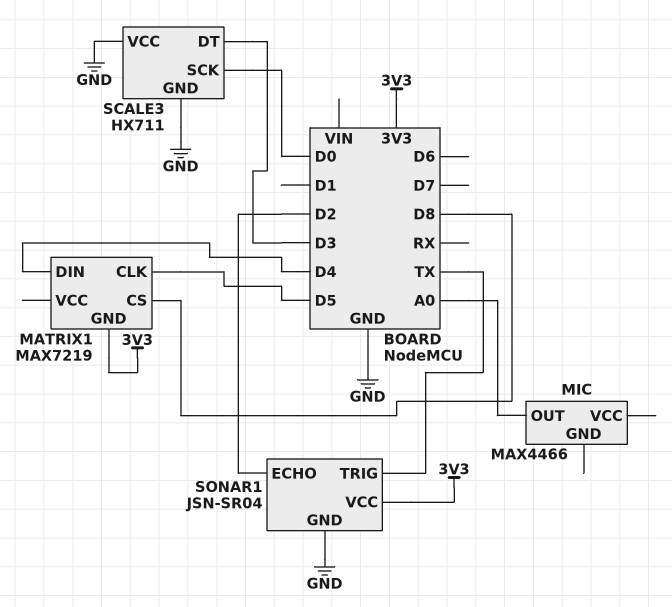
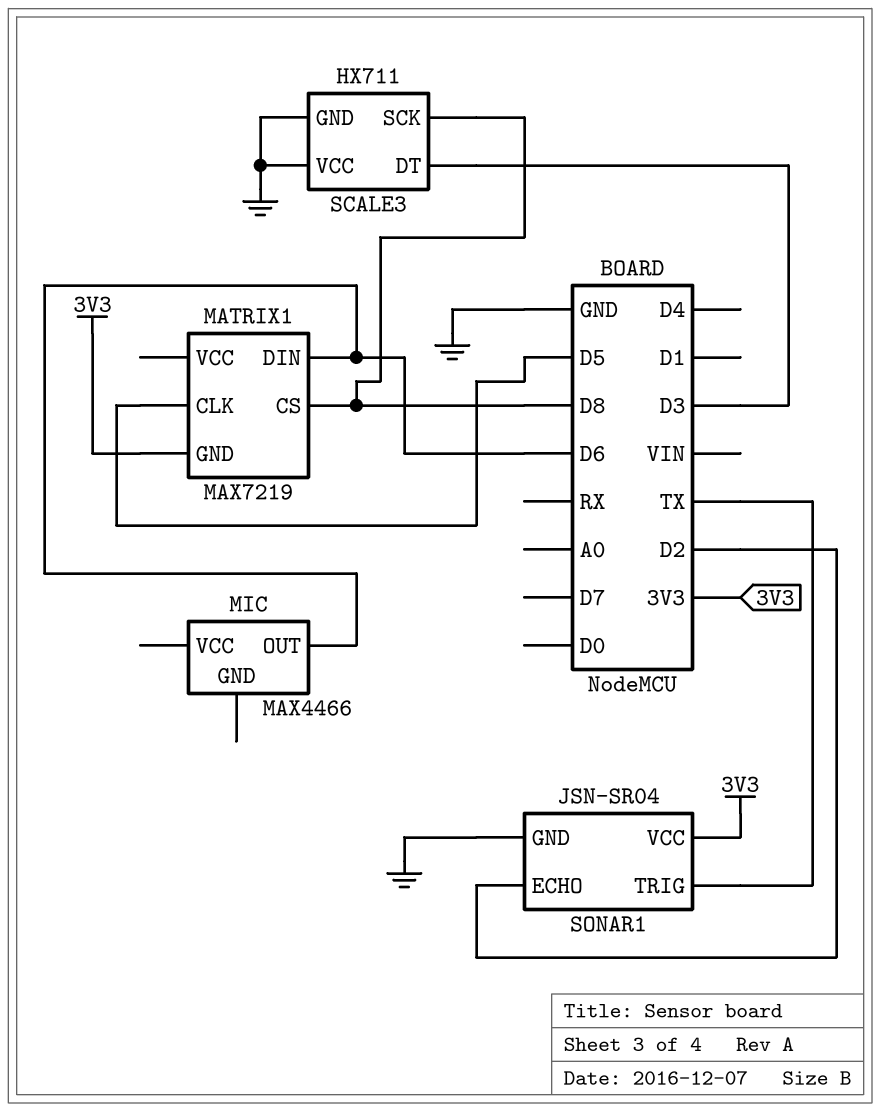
MATRIX1 pin DIN: D4 -> D6
MIC pin OUT: A0 -> D6
SCALE3 pin SCK: D0 -> D8

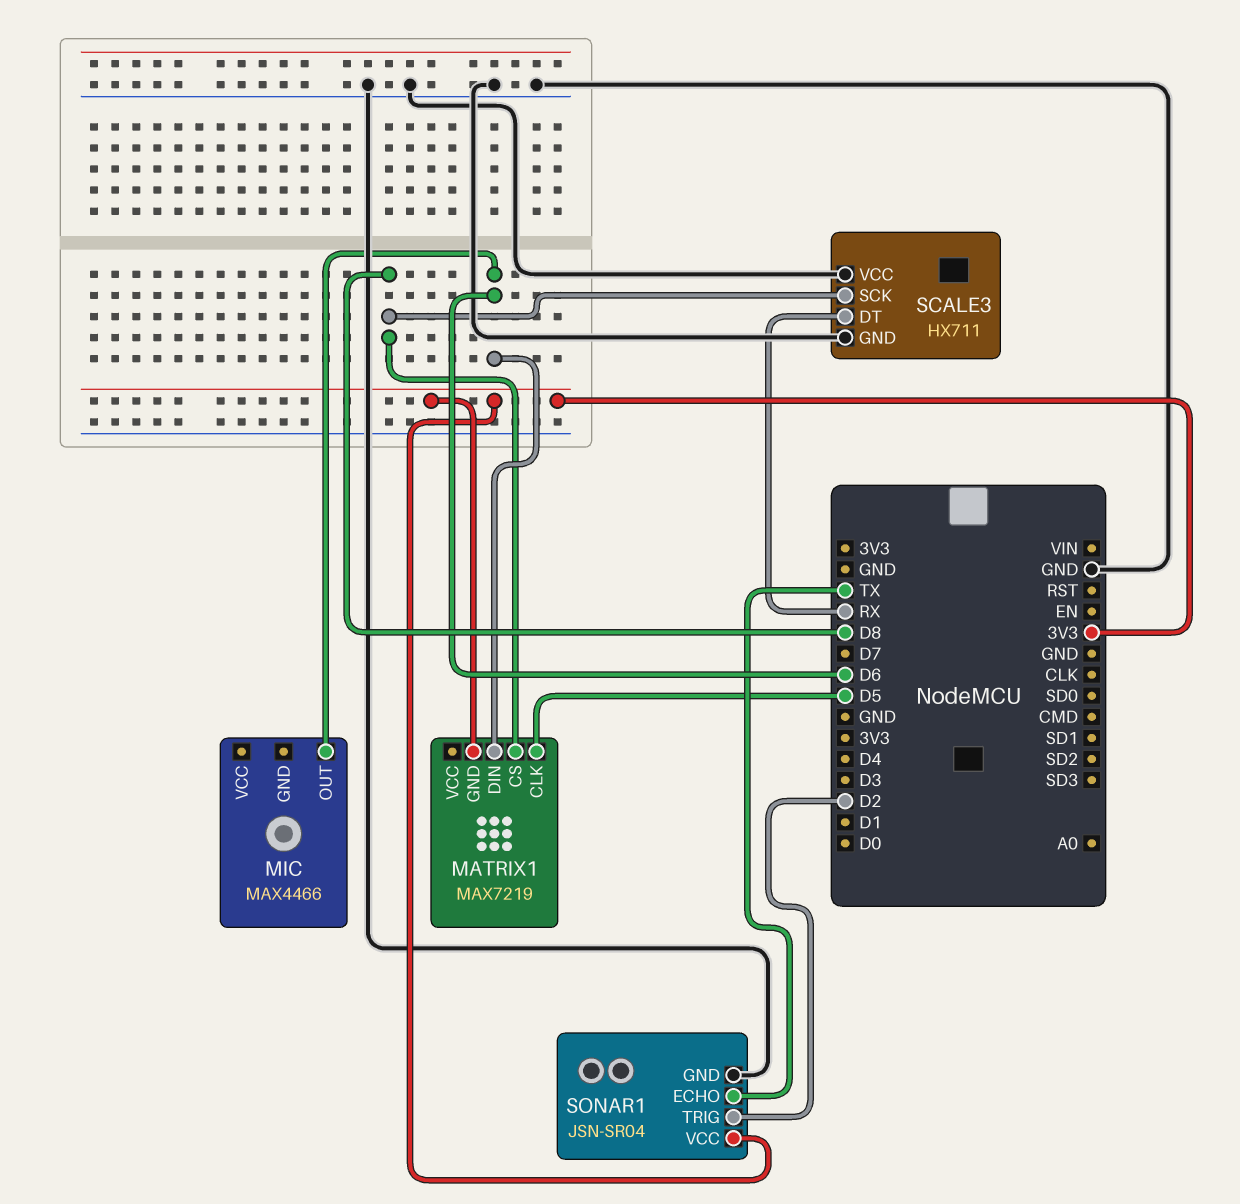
SCALE3 pin DT: D3 -> RX
SONAR1 pin ECHO: D2 -> TX
SONAR1 pin TRIG: TX -> D2

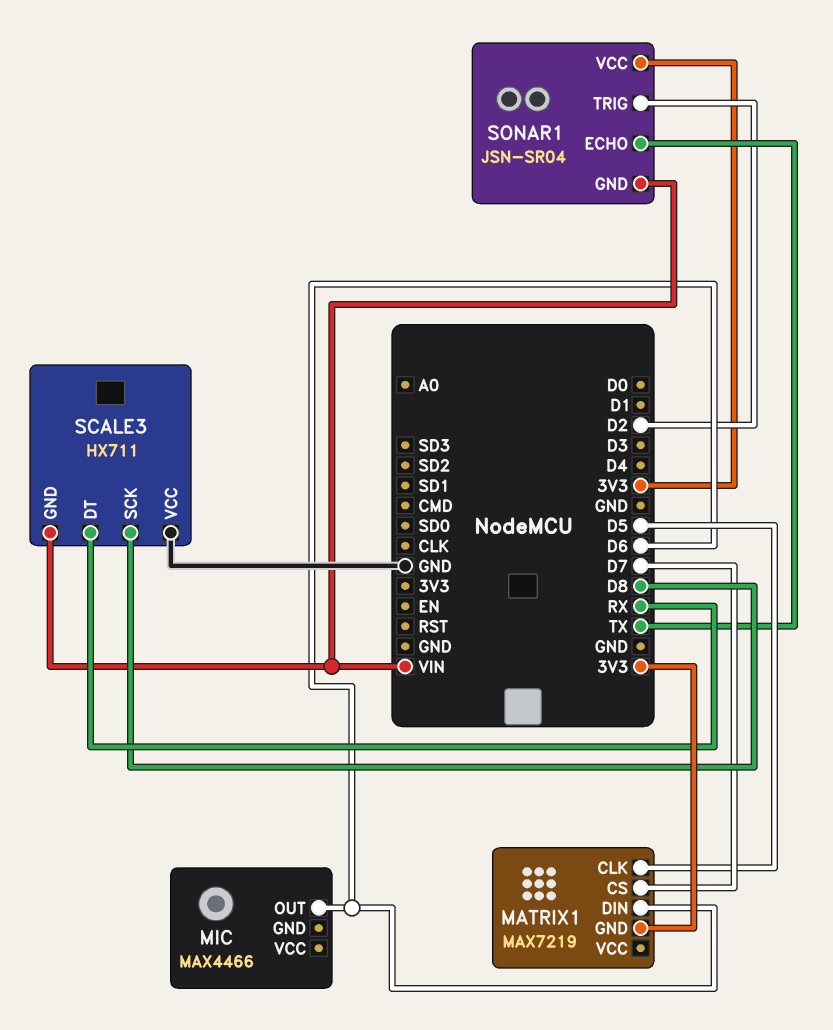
MATRIX1 pin CS: D8 -> D7
SCALE3 pin GND: GND -> VIN
SONAR1 pin GND: GND -> VIN

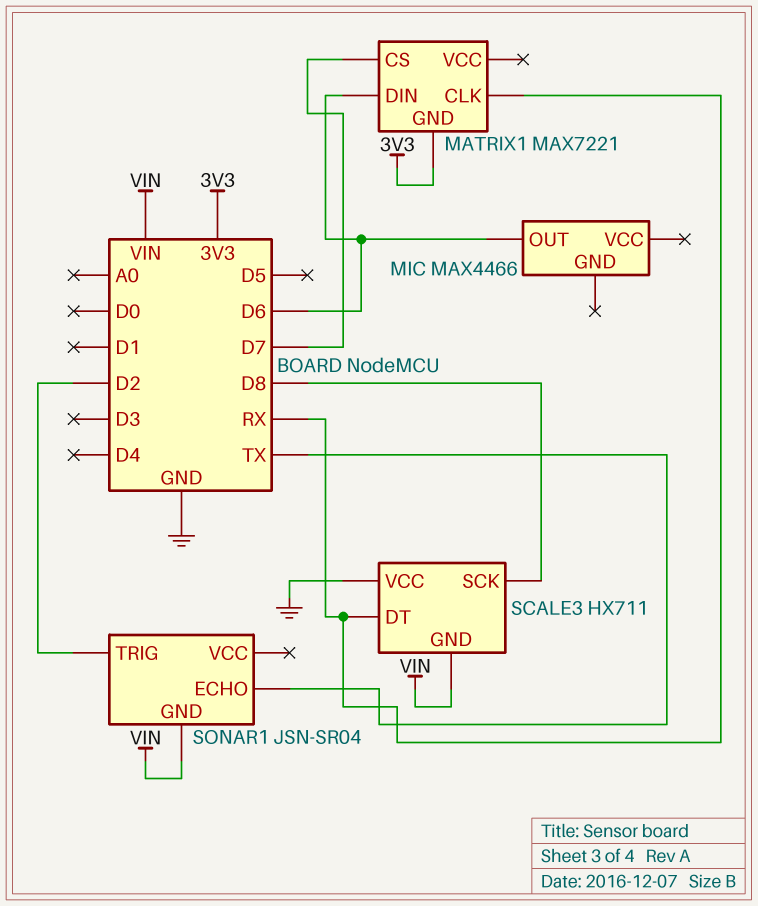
MATRIX1: MAX7219 -> MAX7221
MATRIX1 pin CLK: D5 -> RX
SONAR1 pin VCC: 3V3 -> none

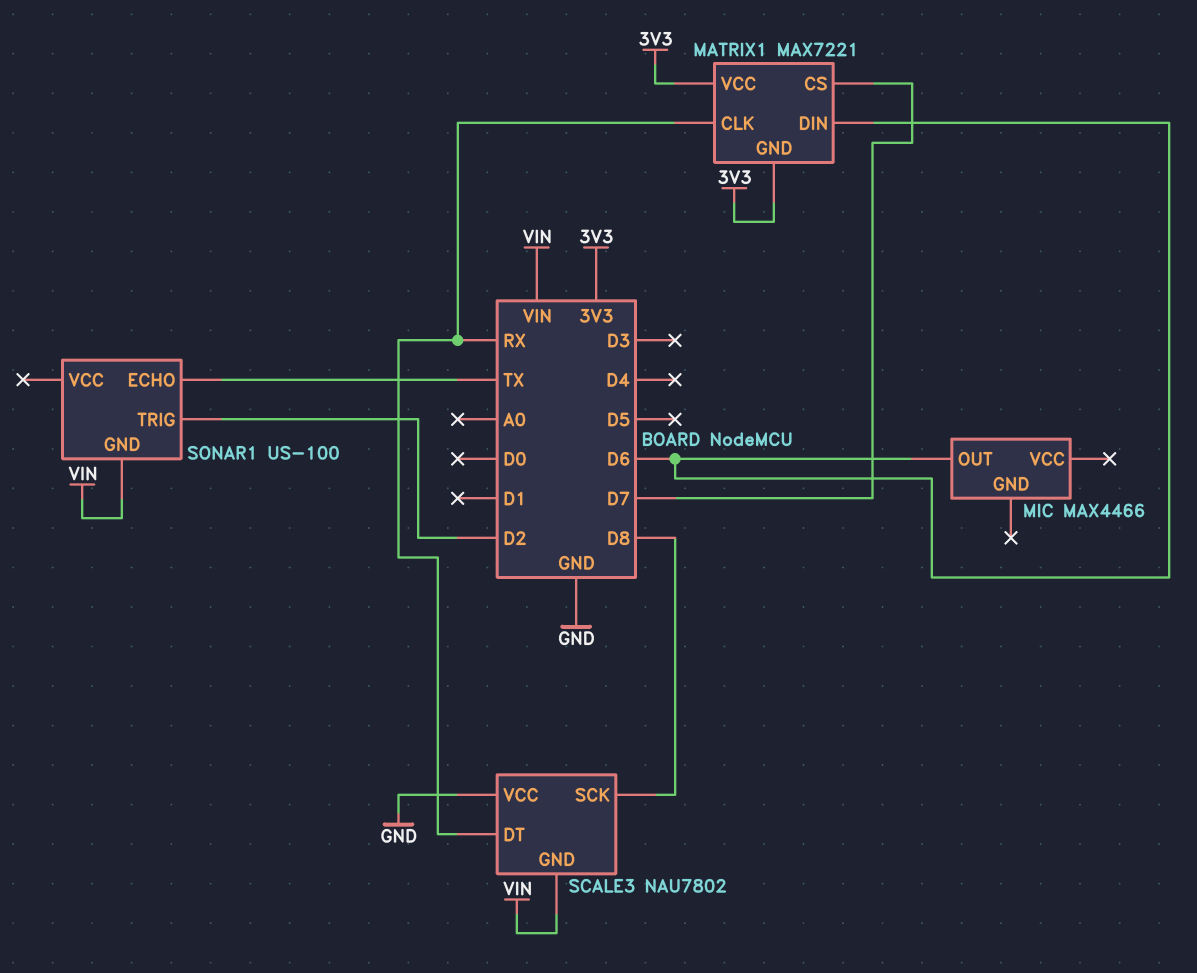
MATRIX1 pin VCC: none -> 3V3
SCALE3: HX711 -> NAU7802
SONAR1: JSN-SR04 -> US-100

